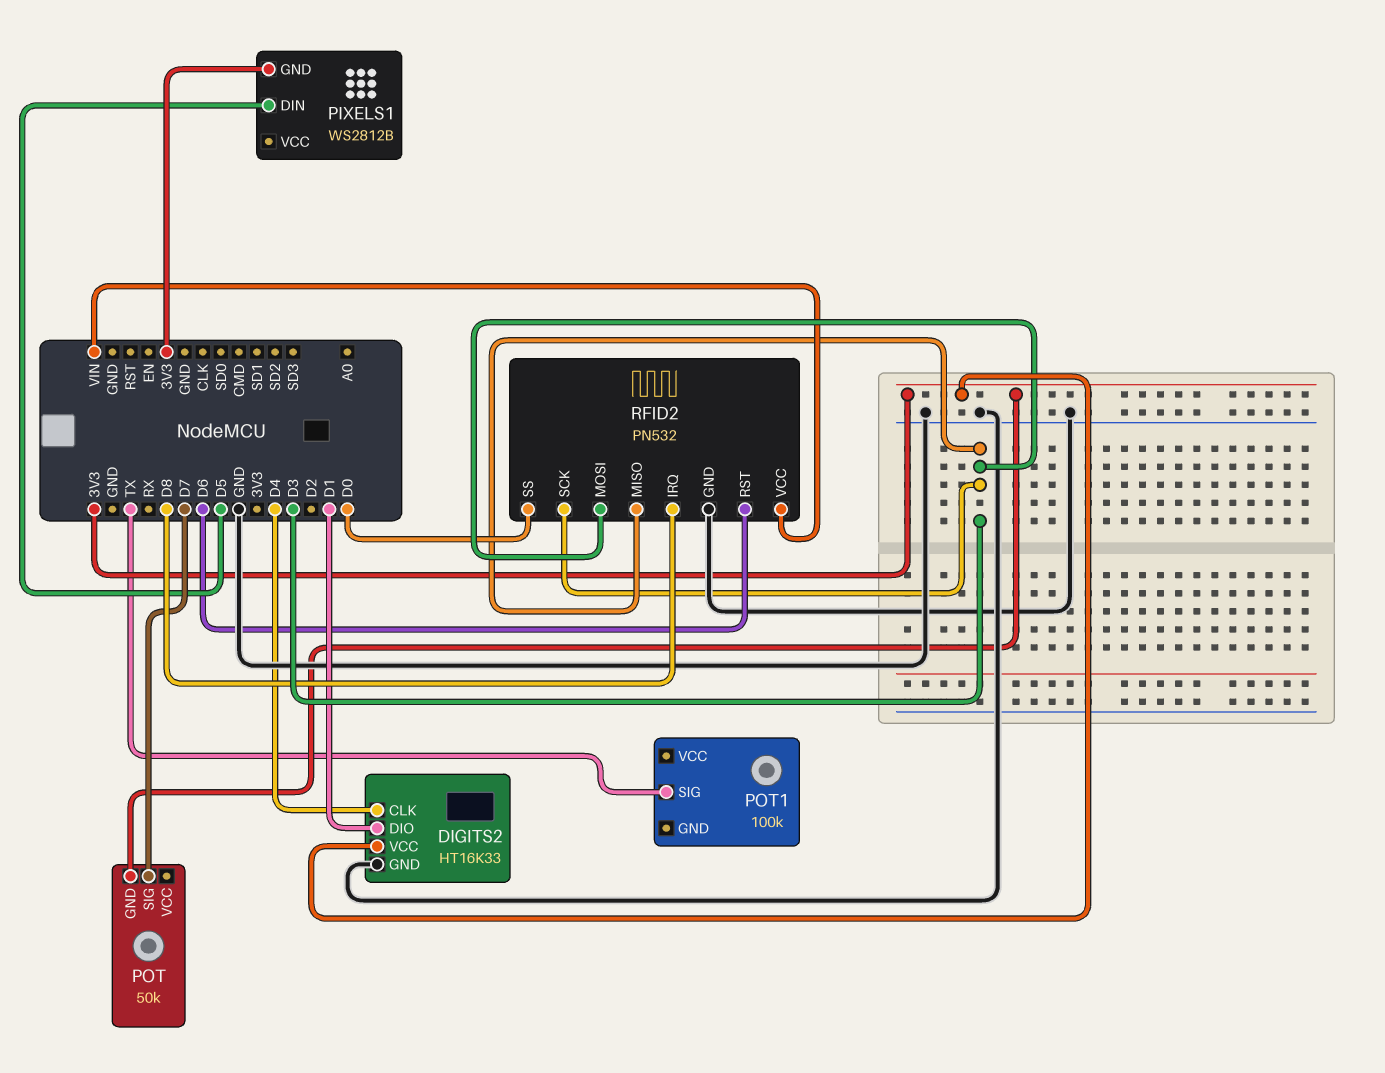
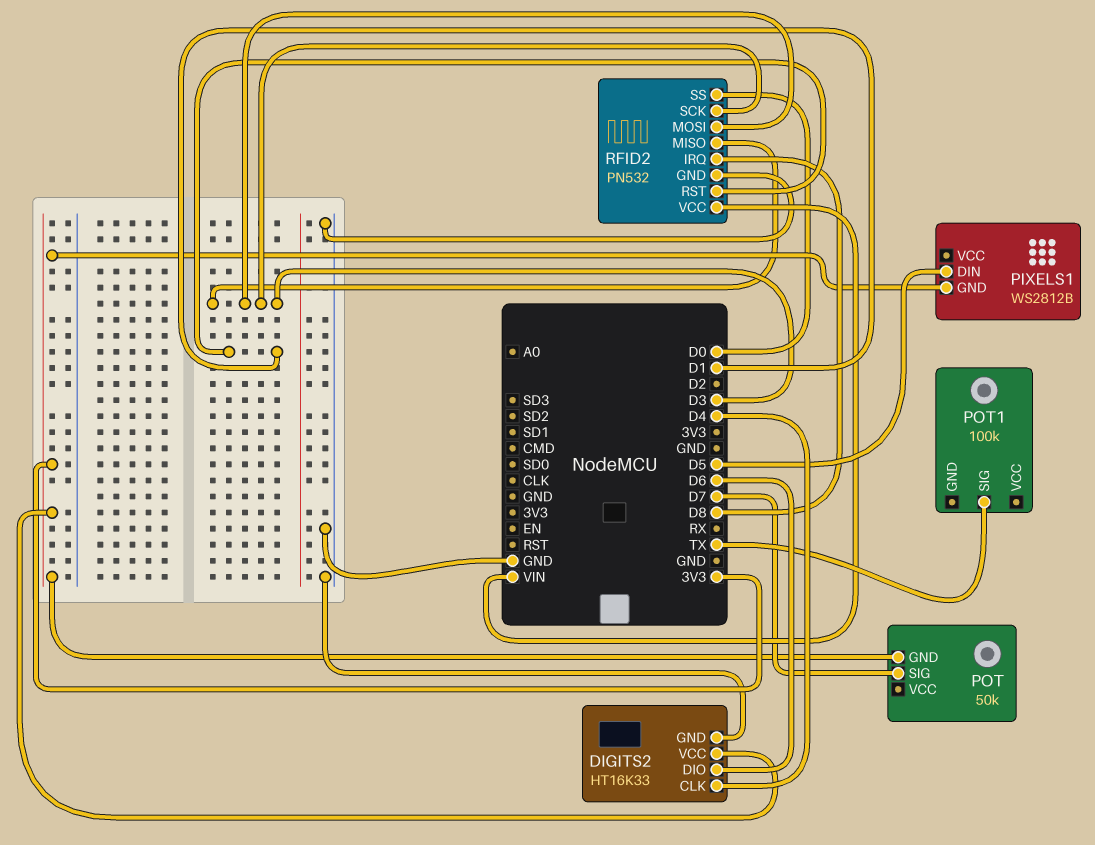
DIGITS2 pin DIO: D1 -> D6
RFID2 pin RST: D6 -> D1

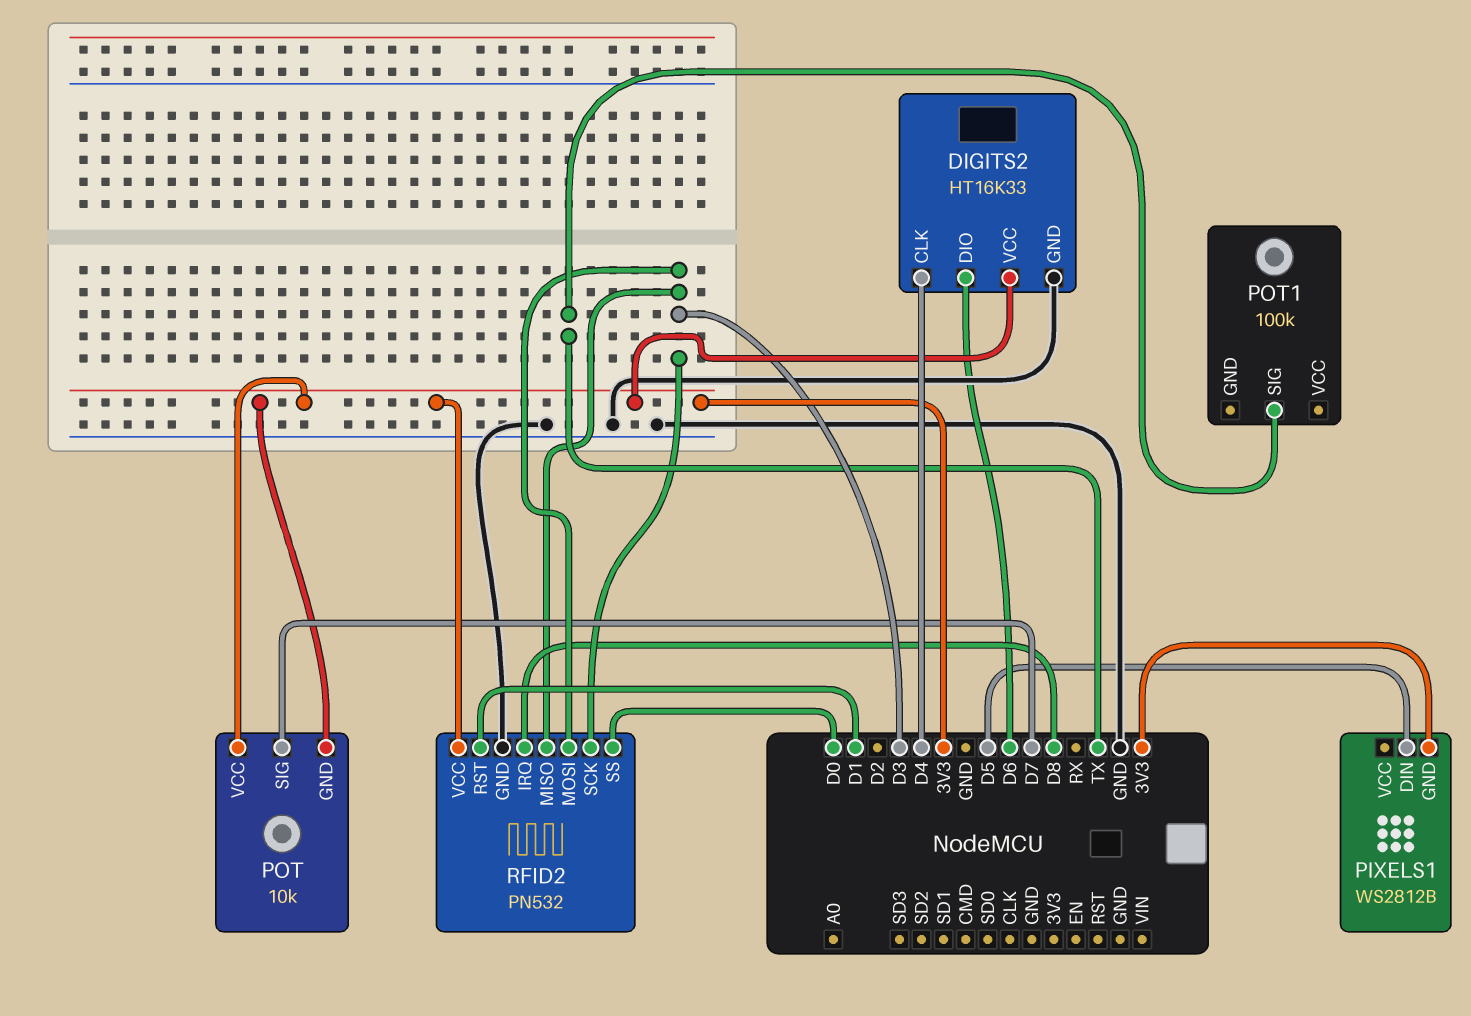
POT: 50k -> 10k
POT pin VCC: none -> 3V3
RFID2 pin VCC: VIN -> 3V3

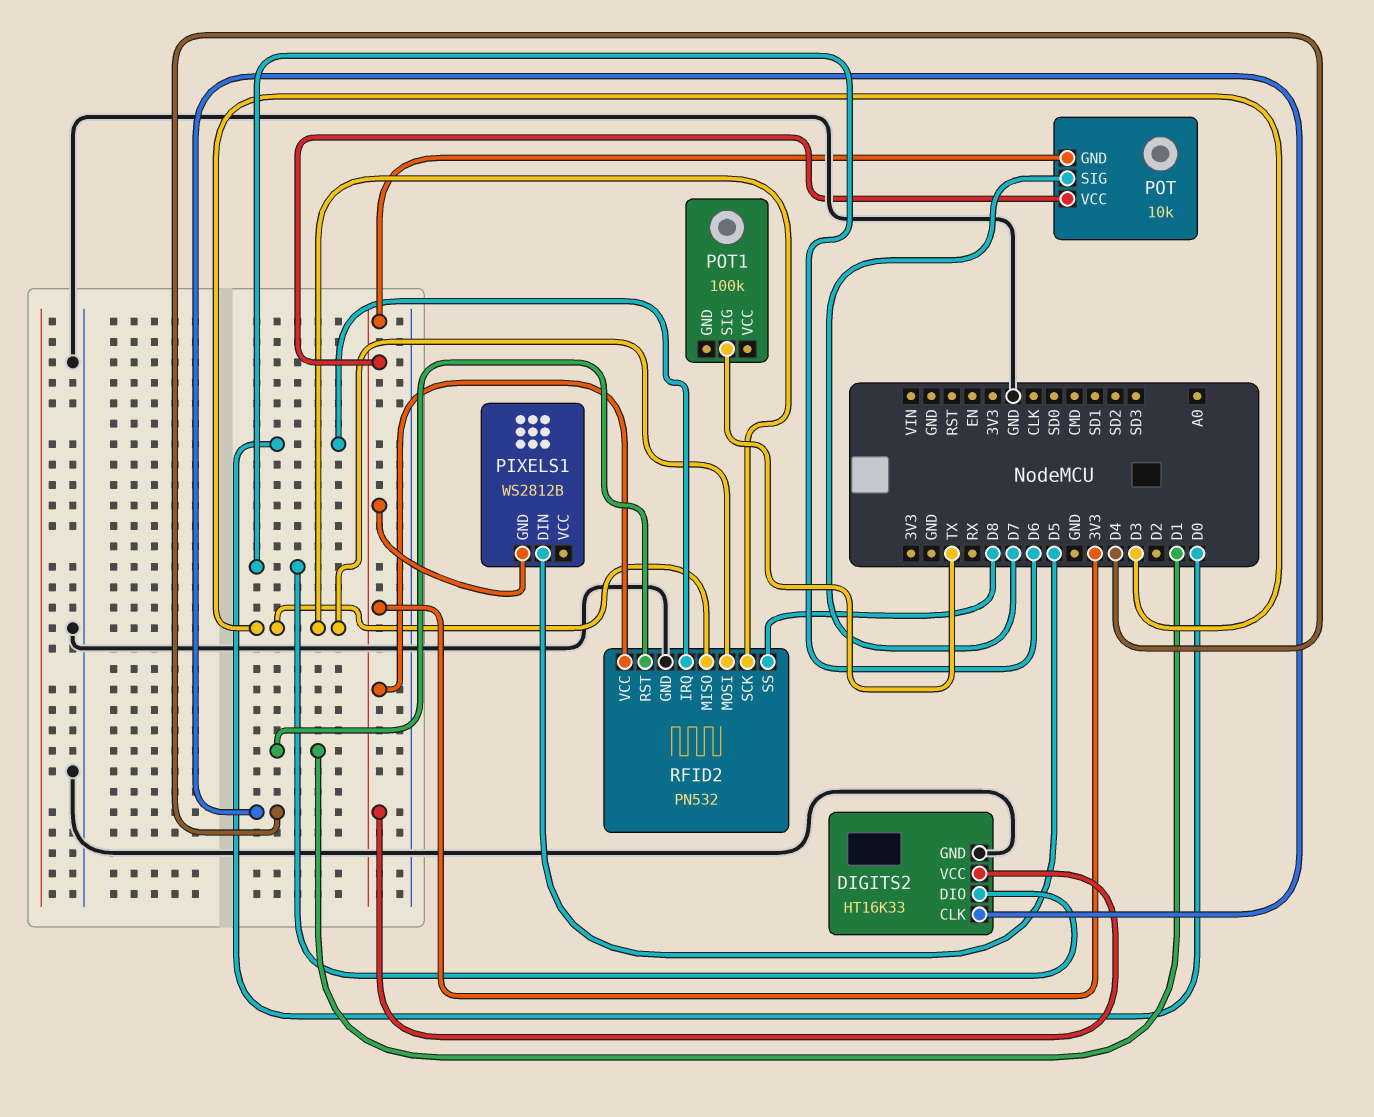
RFID2 pin IRQ: D8 -> D0
RFID2 pin SS: D0 -> D8

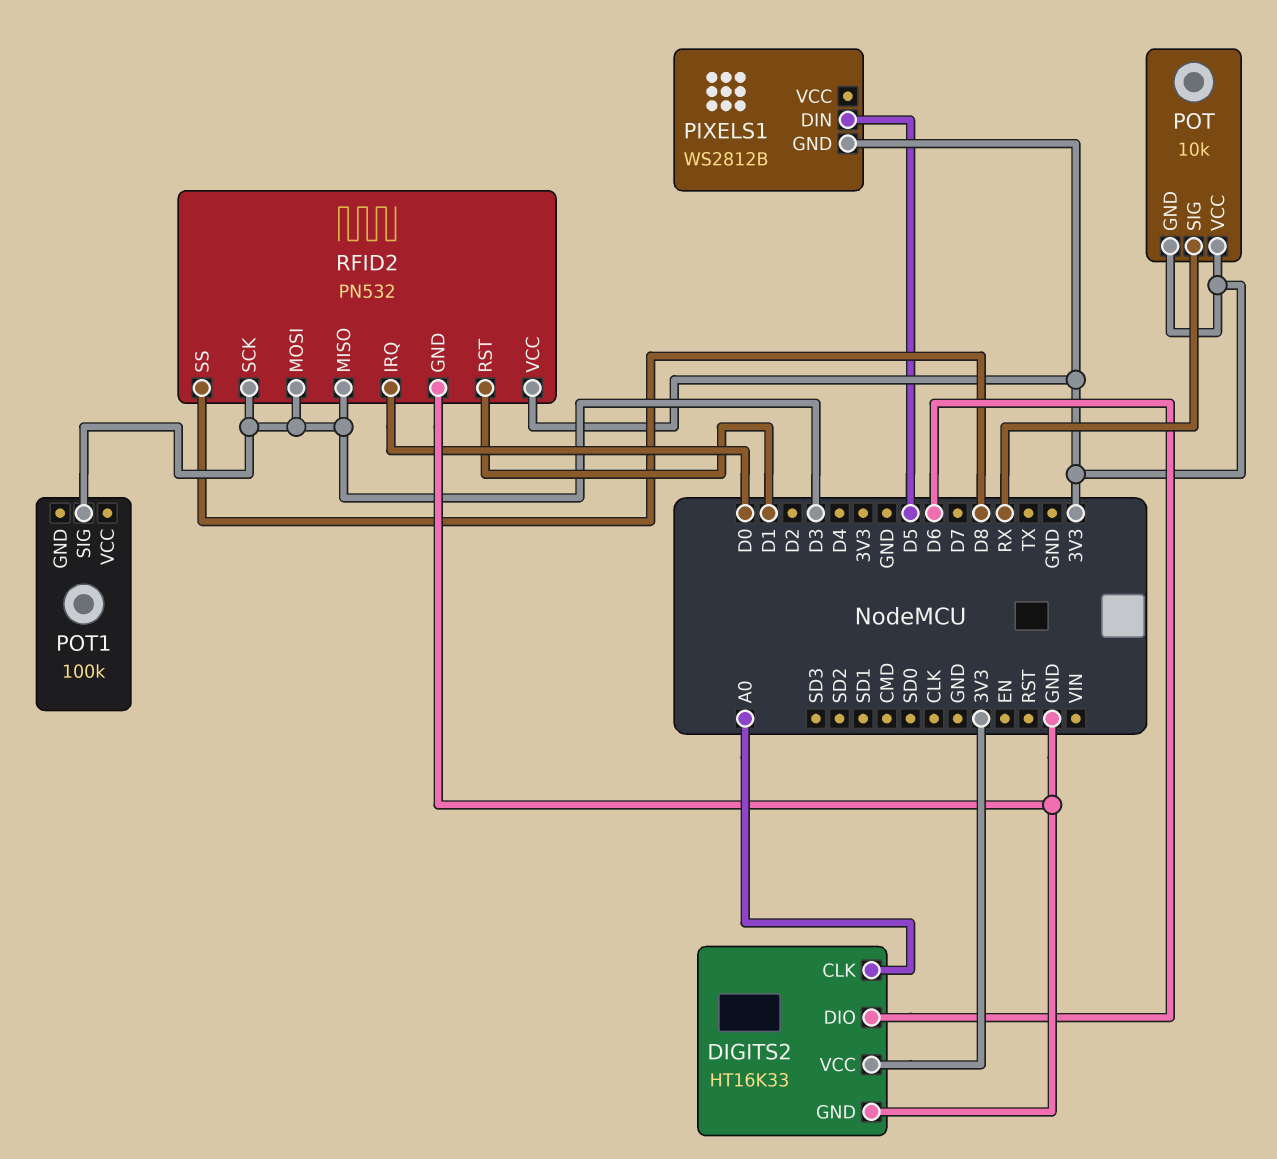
DIGITS2 pin CLK: D4 -> A0
POT pin SIG: D7 -> RX
POT1 pin SIG: TX -> D3

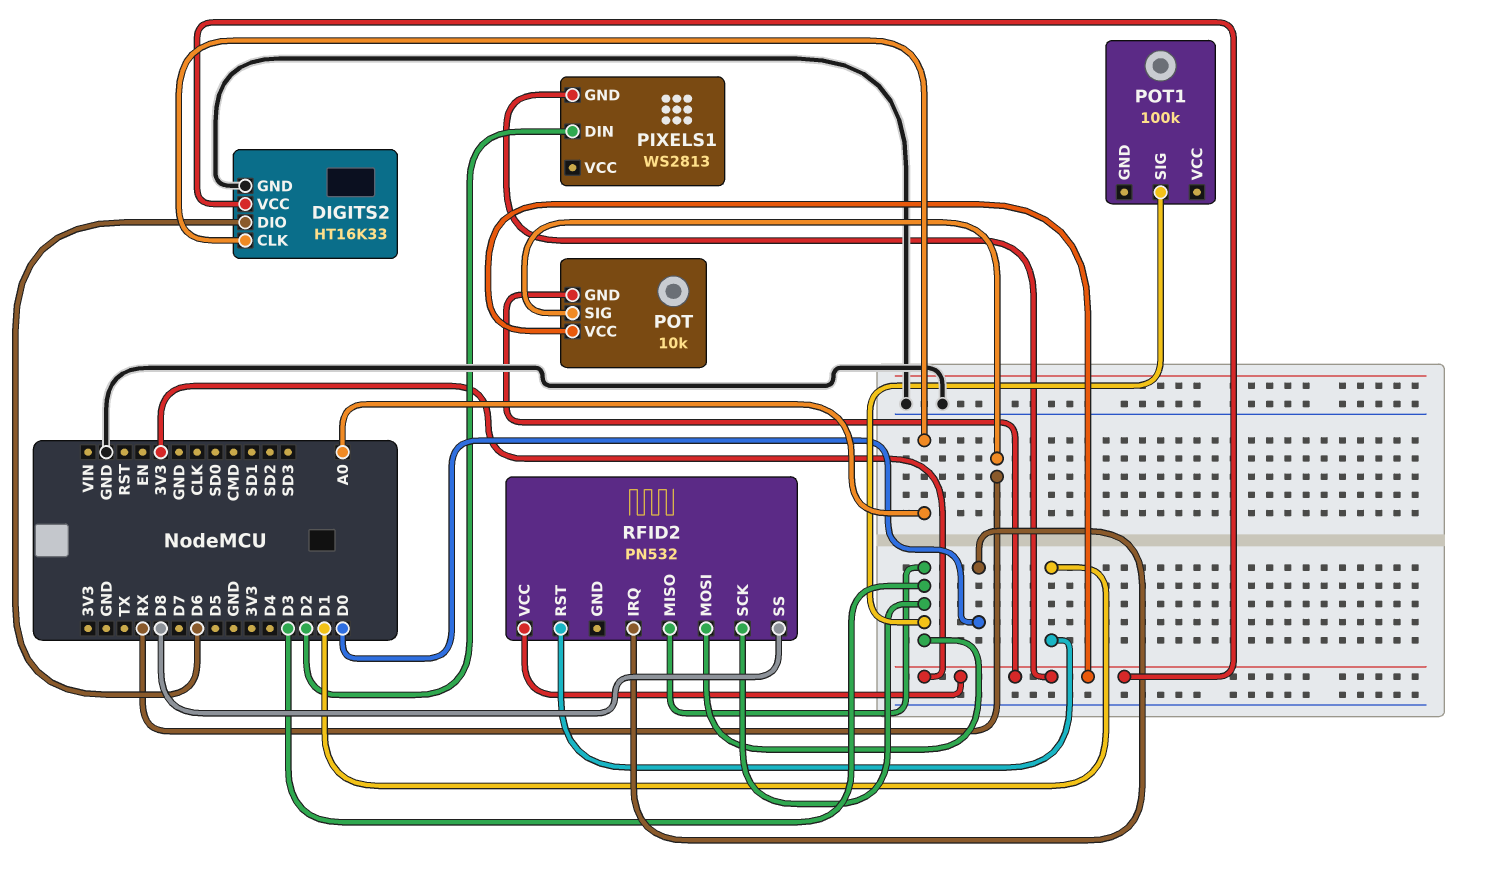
PIXELS1: WS2812B -> WS2813
PIXELS1 pin DIN: D5 -> D2
RFID2 pin GND: GND -> none

